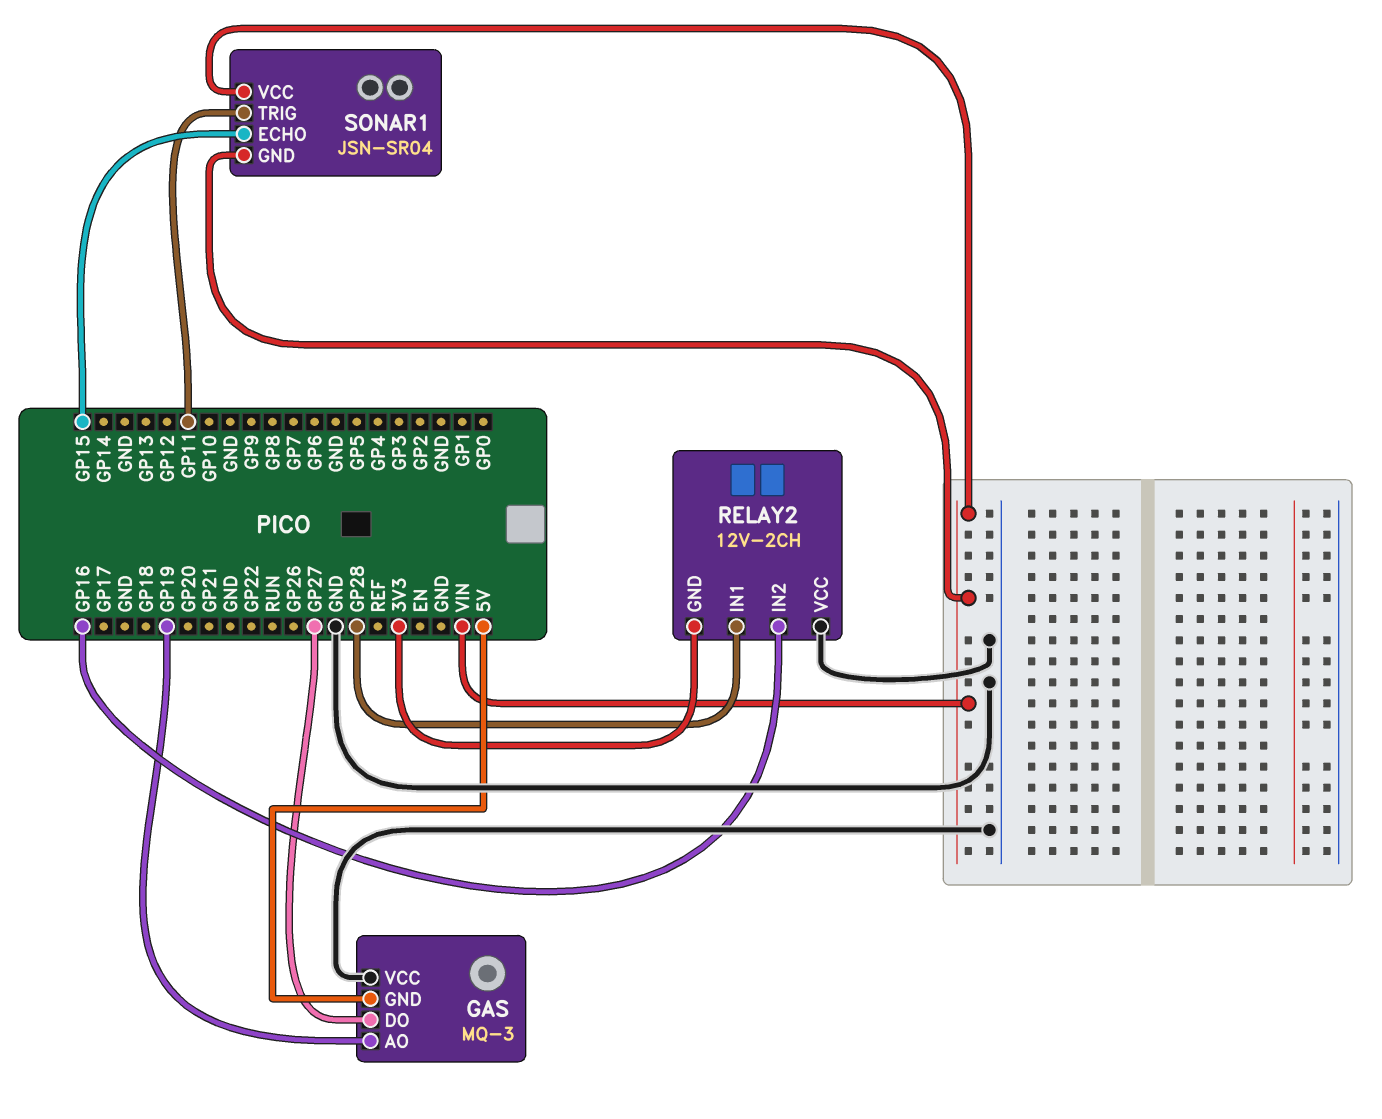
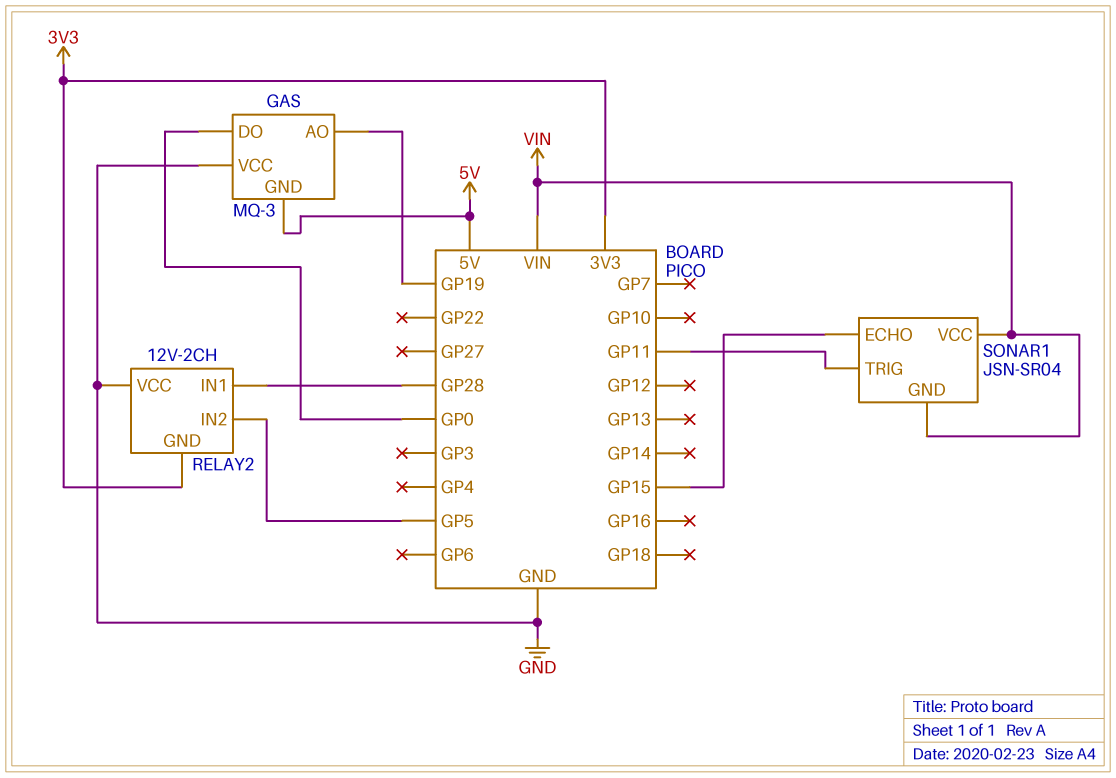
GAS pin DO: GP27 -> GP0
RELAY2 pin IN2: GP16 -> GP5

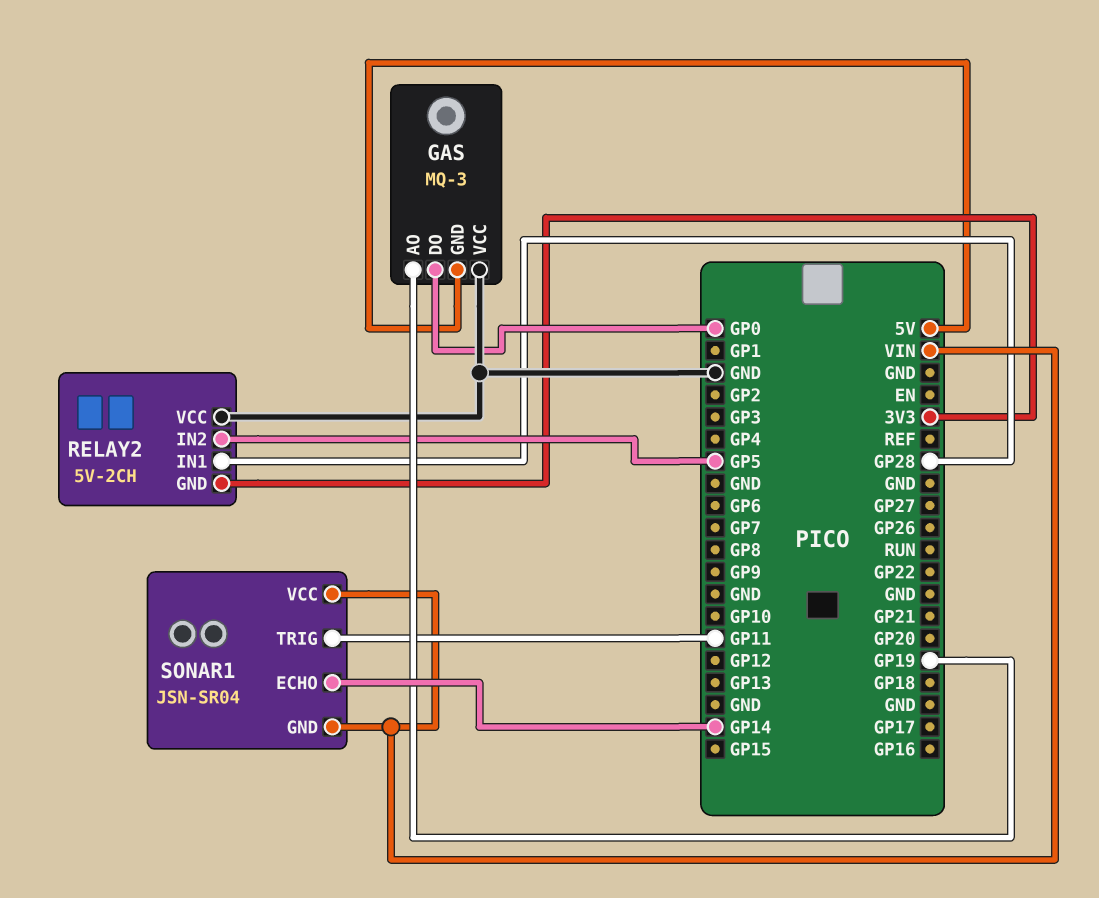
RELAY2: 12V-2CH -> 5V-2CH
SONAR1 pin ECHO: GP15 -> GP14

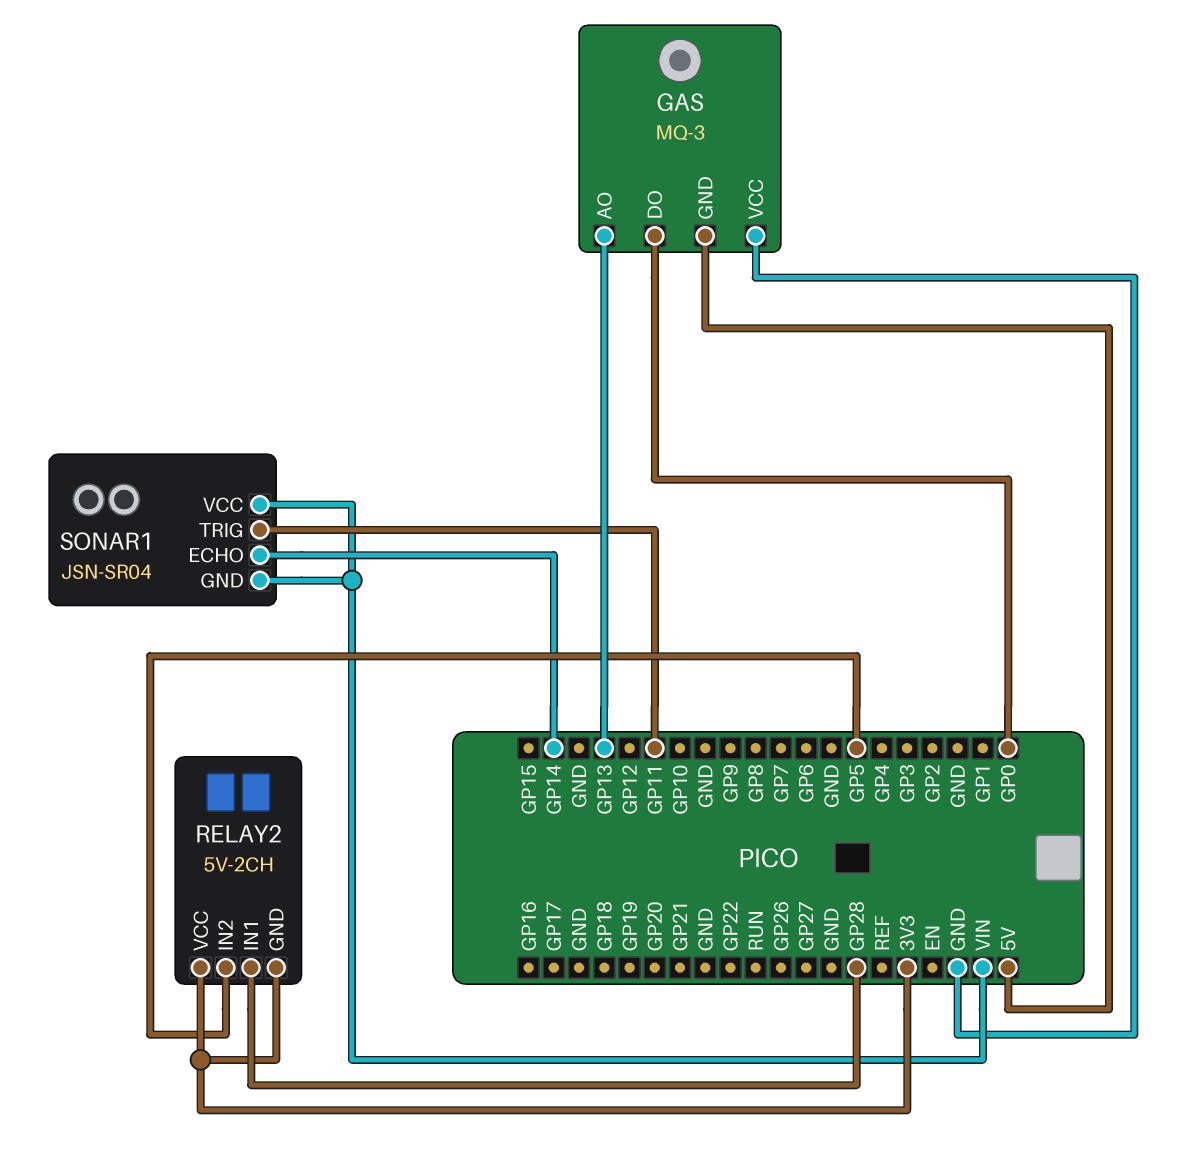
GAS pin AO: GP19 -> GP13
RELAY2 pin VCC: GND -> 3V3

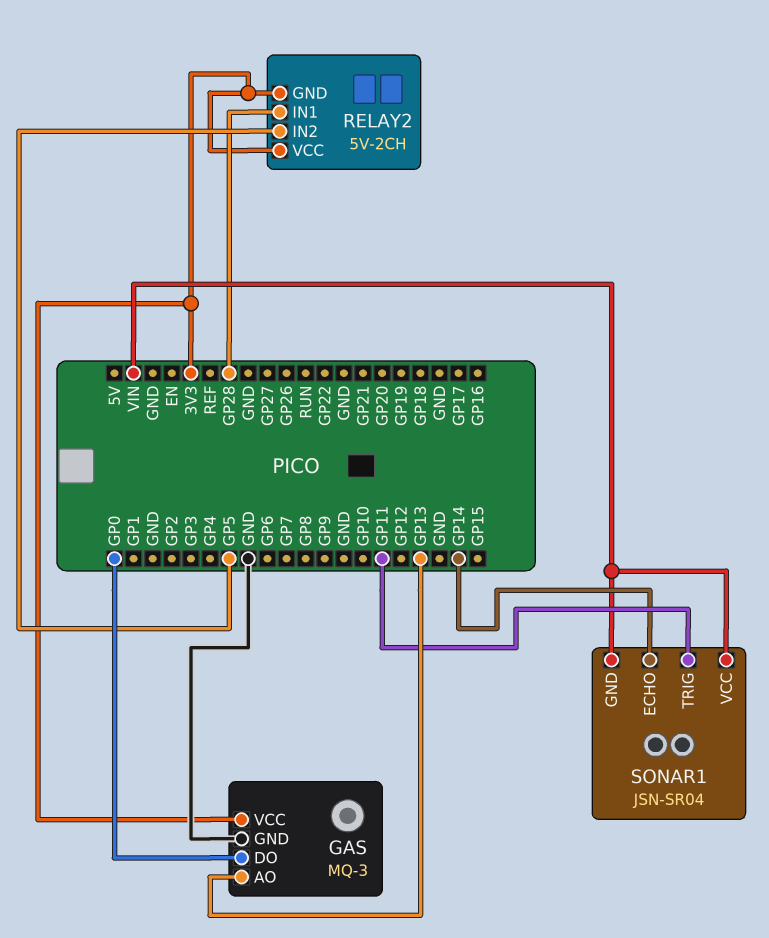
GAS pin GND: 5V -> GND
GAS pin VCC: GND -> 3V3

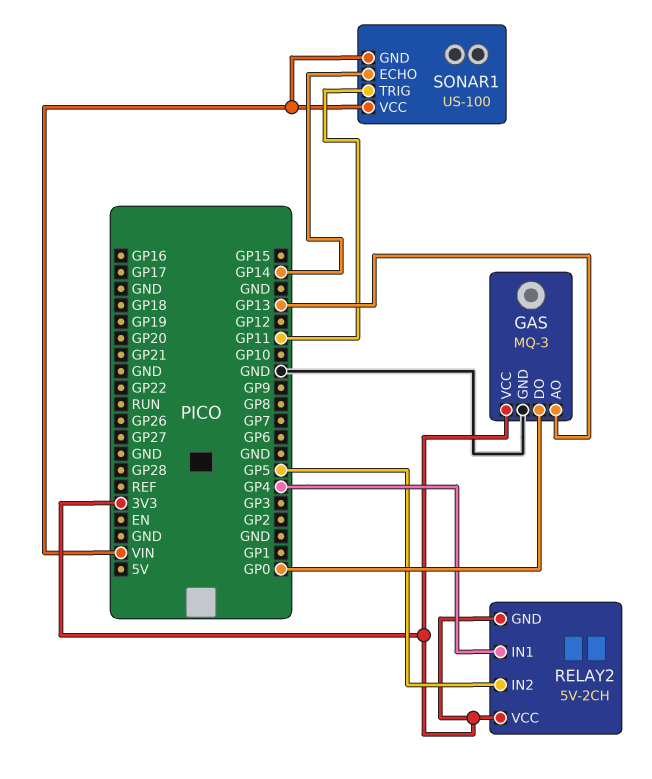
RELAY2 pin IN1: GP28 -> GP4
SONAR1: JSN-SR04 -> US-100

